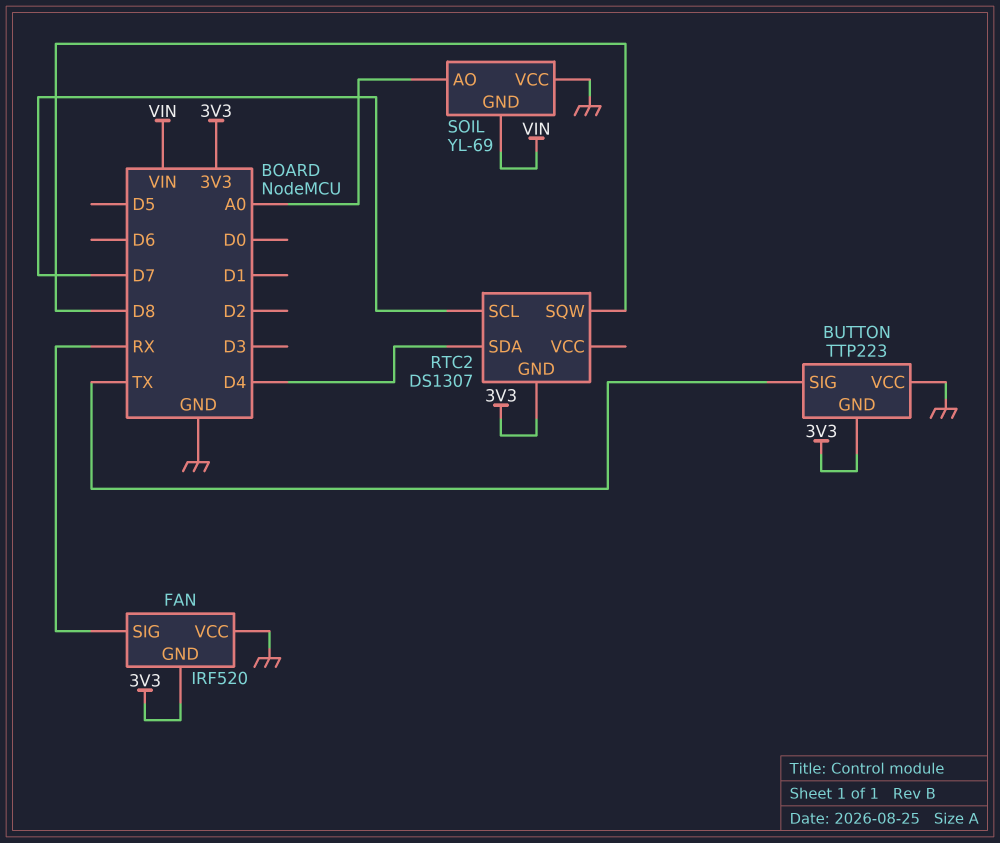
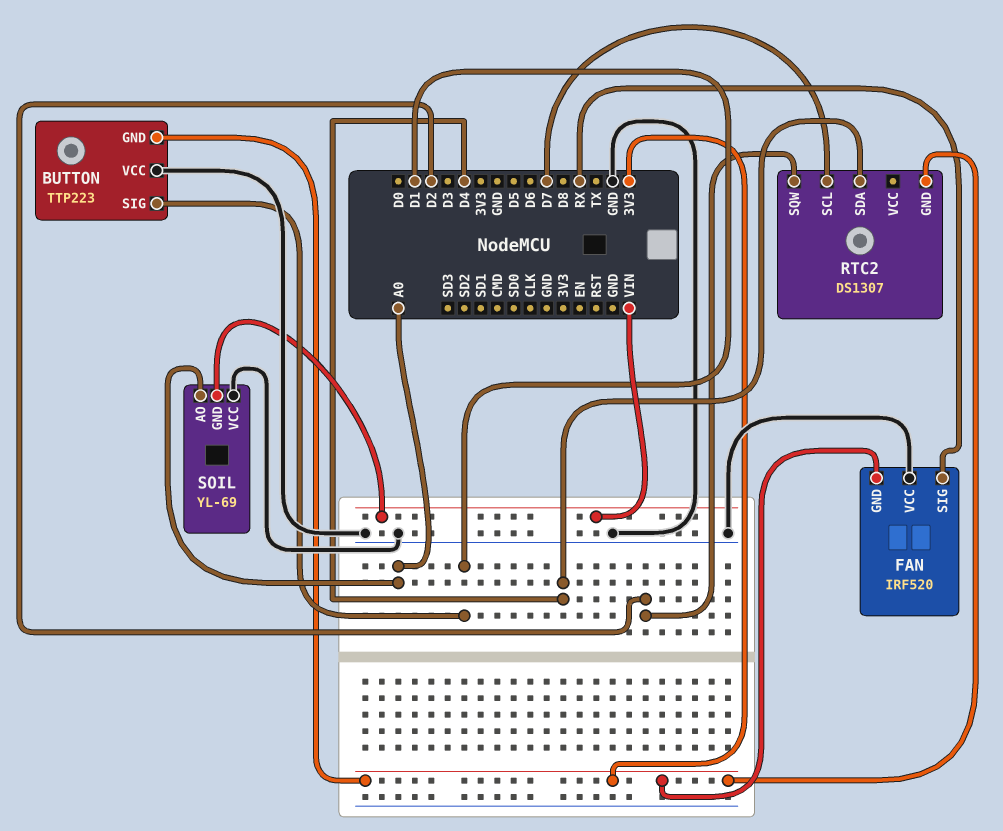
BUTTON pin SIG: TX -> D1
RTC2 pin SQW: D8 -> D2

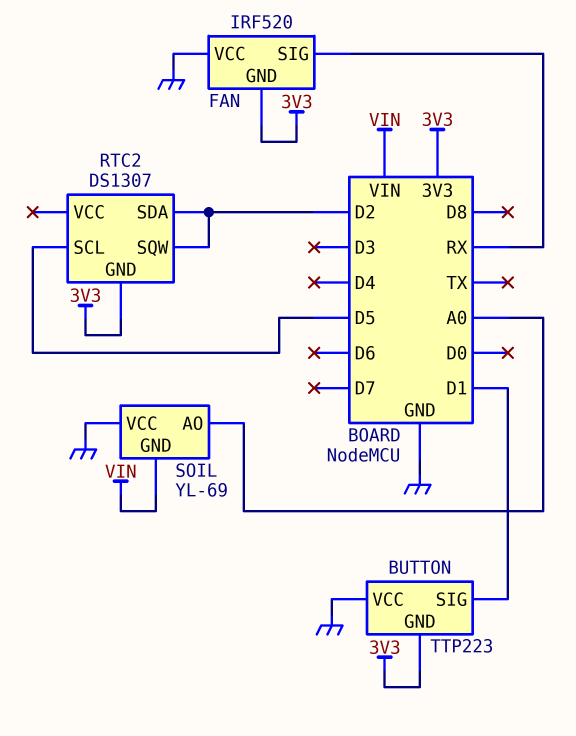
RTC2 pin SCL: D7 -> D5
RTC2 pin SDA: D4 -> D2

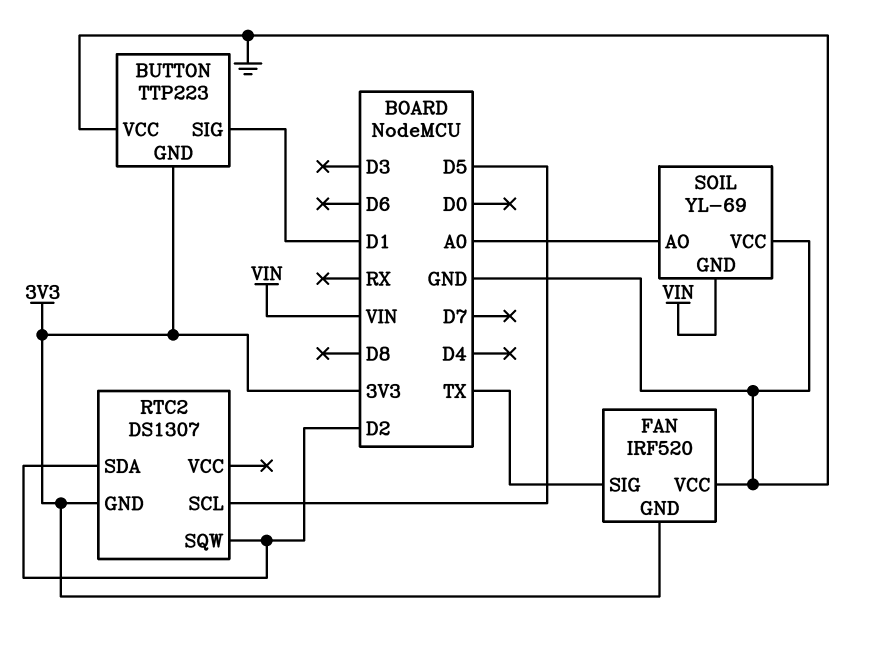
FAN pin SIG: RX -> TX

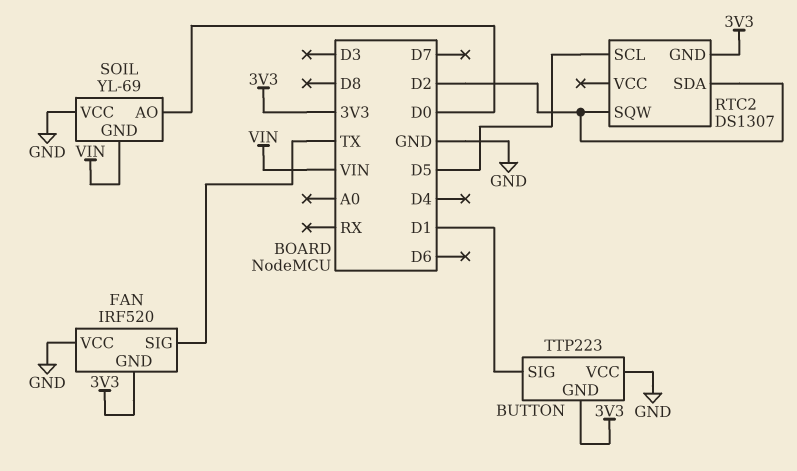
SOIL pin AO: A0 -> D0

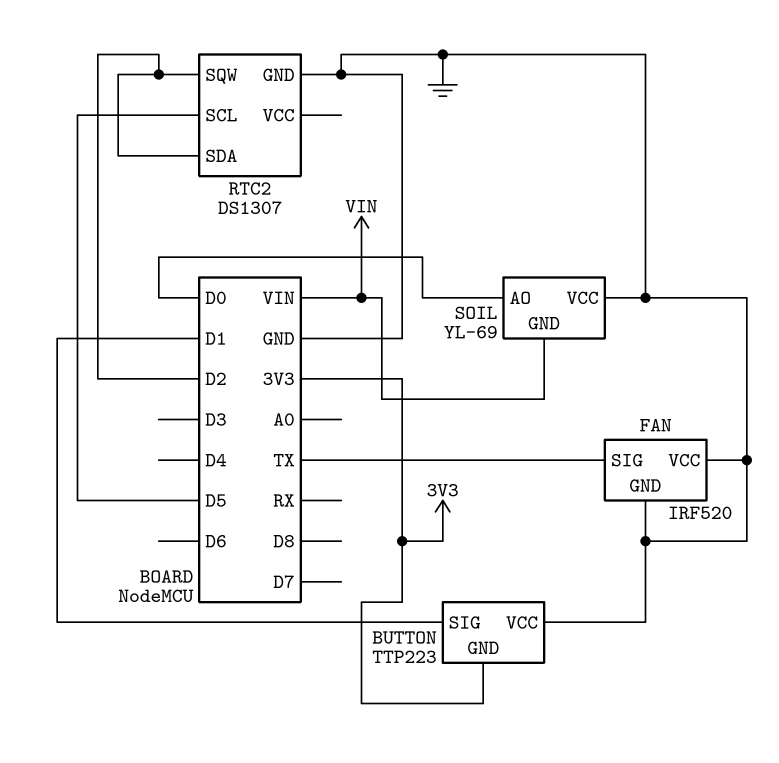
FAN pin GND: 3V3 -> GND
RTC2 pin GND: 3V3 -> GND

